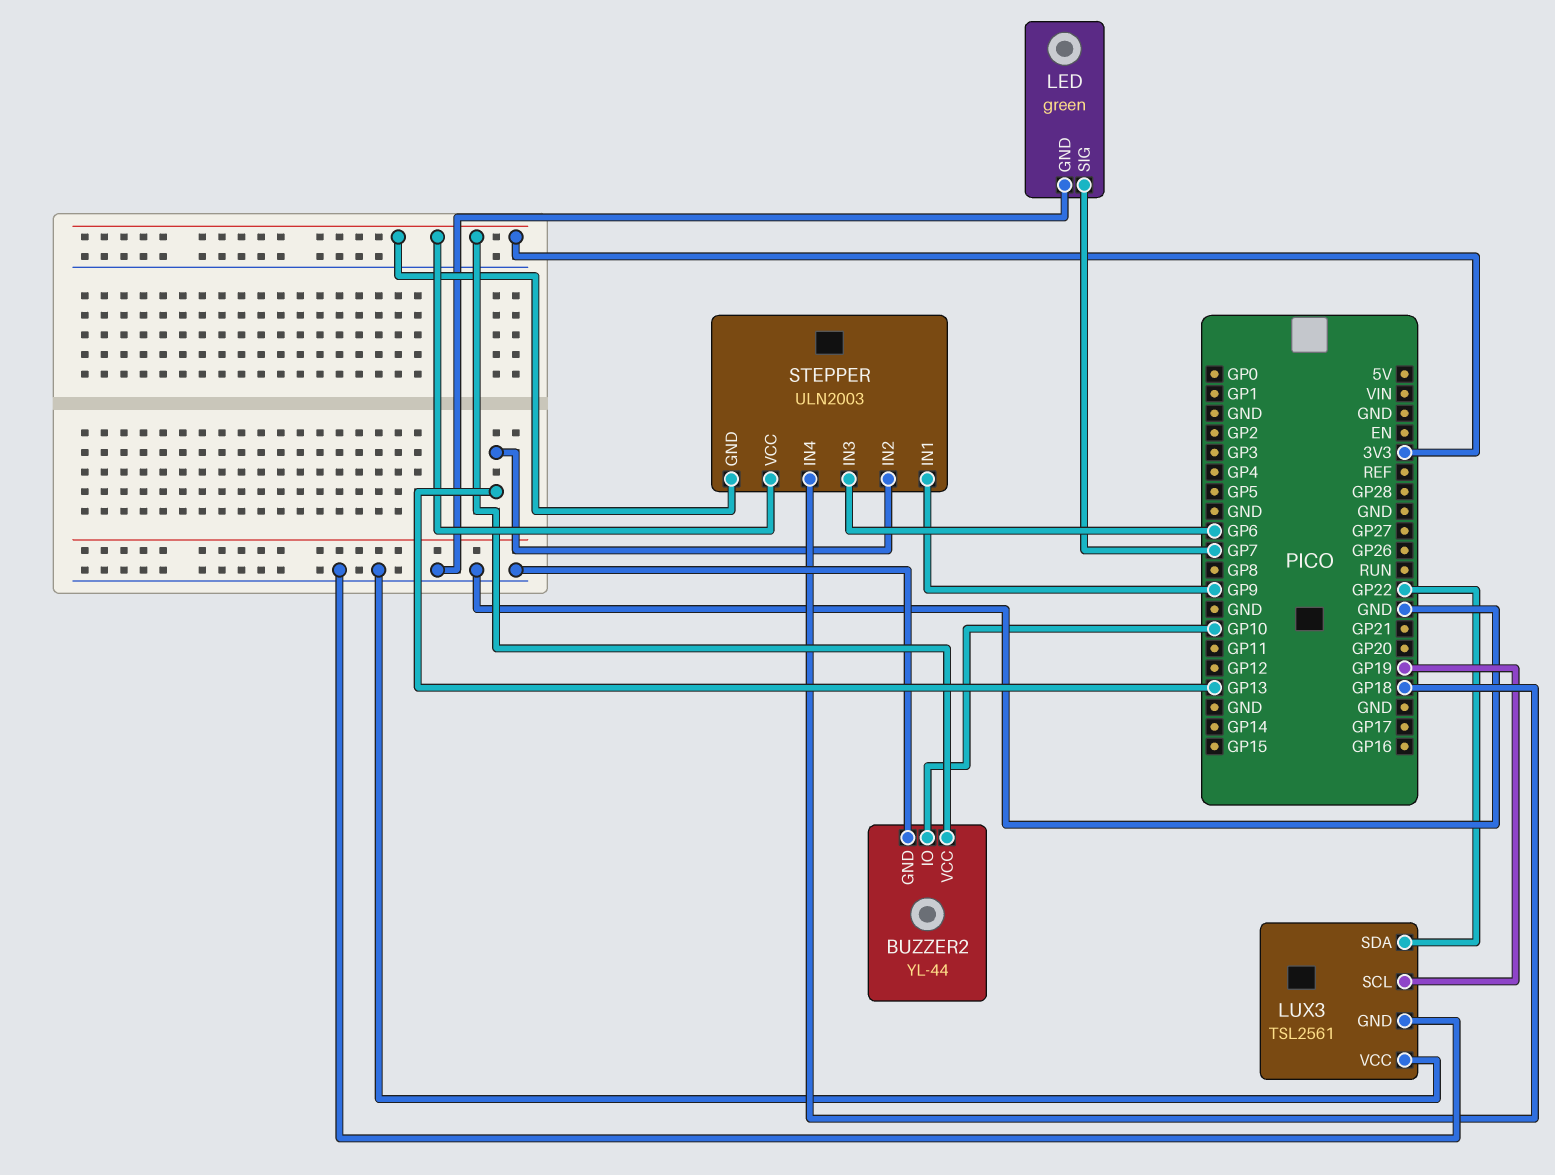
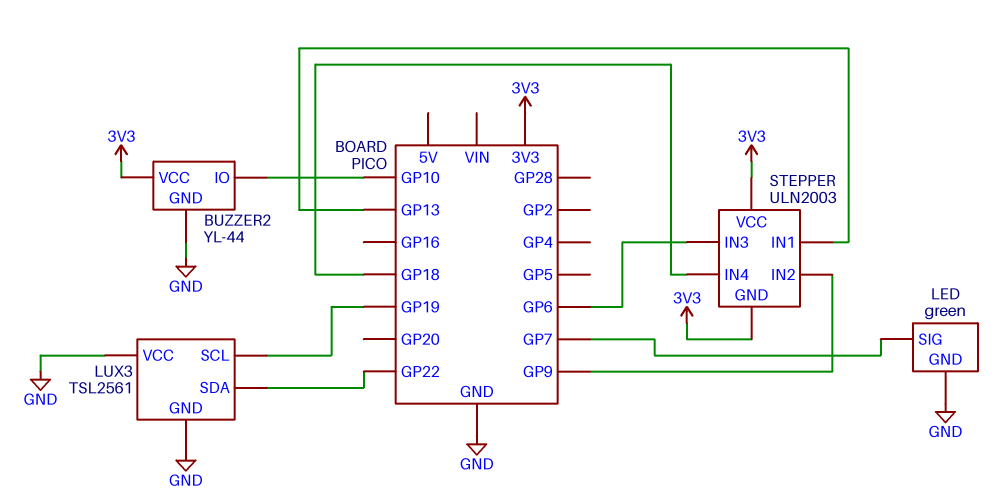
STEPPER pin IN1: GP9 -> GP13
STEPPER pin IN2: GP13 -> GP9

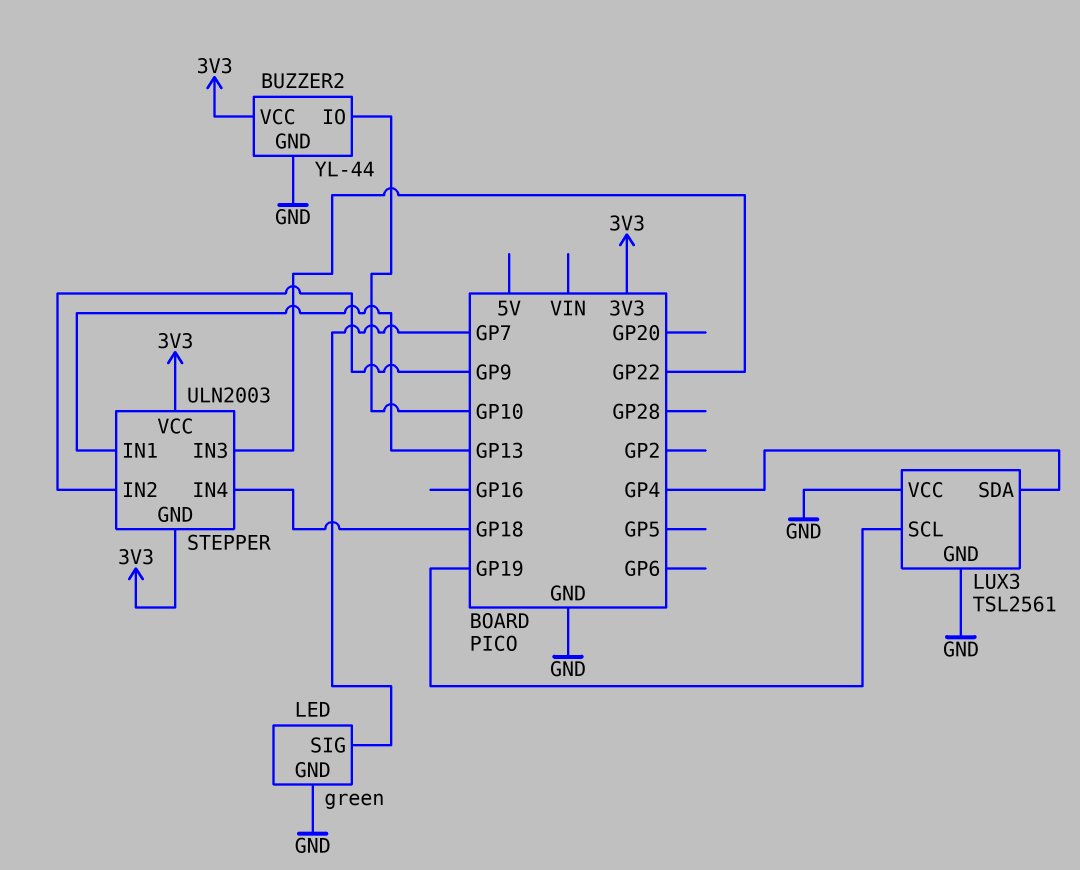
LUX3 pin SDA: GP22 -> GP4
STEPPER pin IN3: GP6 -> GP22

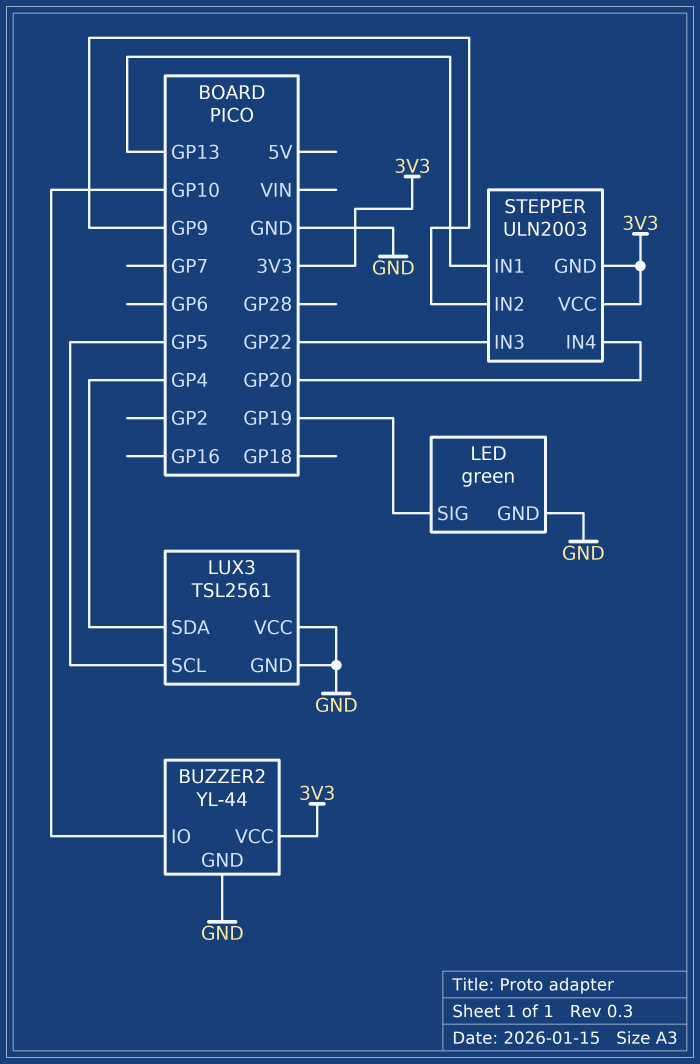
LED pin SIG: GP7 -> GP19
LUX3 pin SCL: GP19 -> GP5
STEPPER pin IN4: GP18 -> GP20

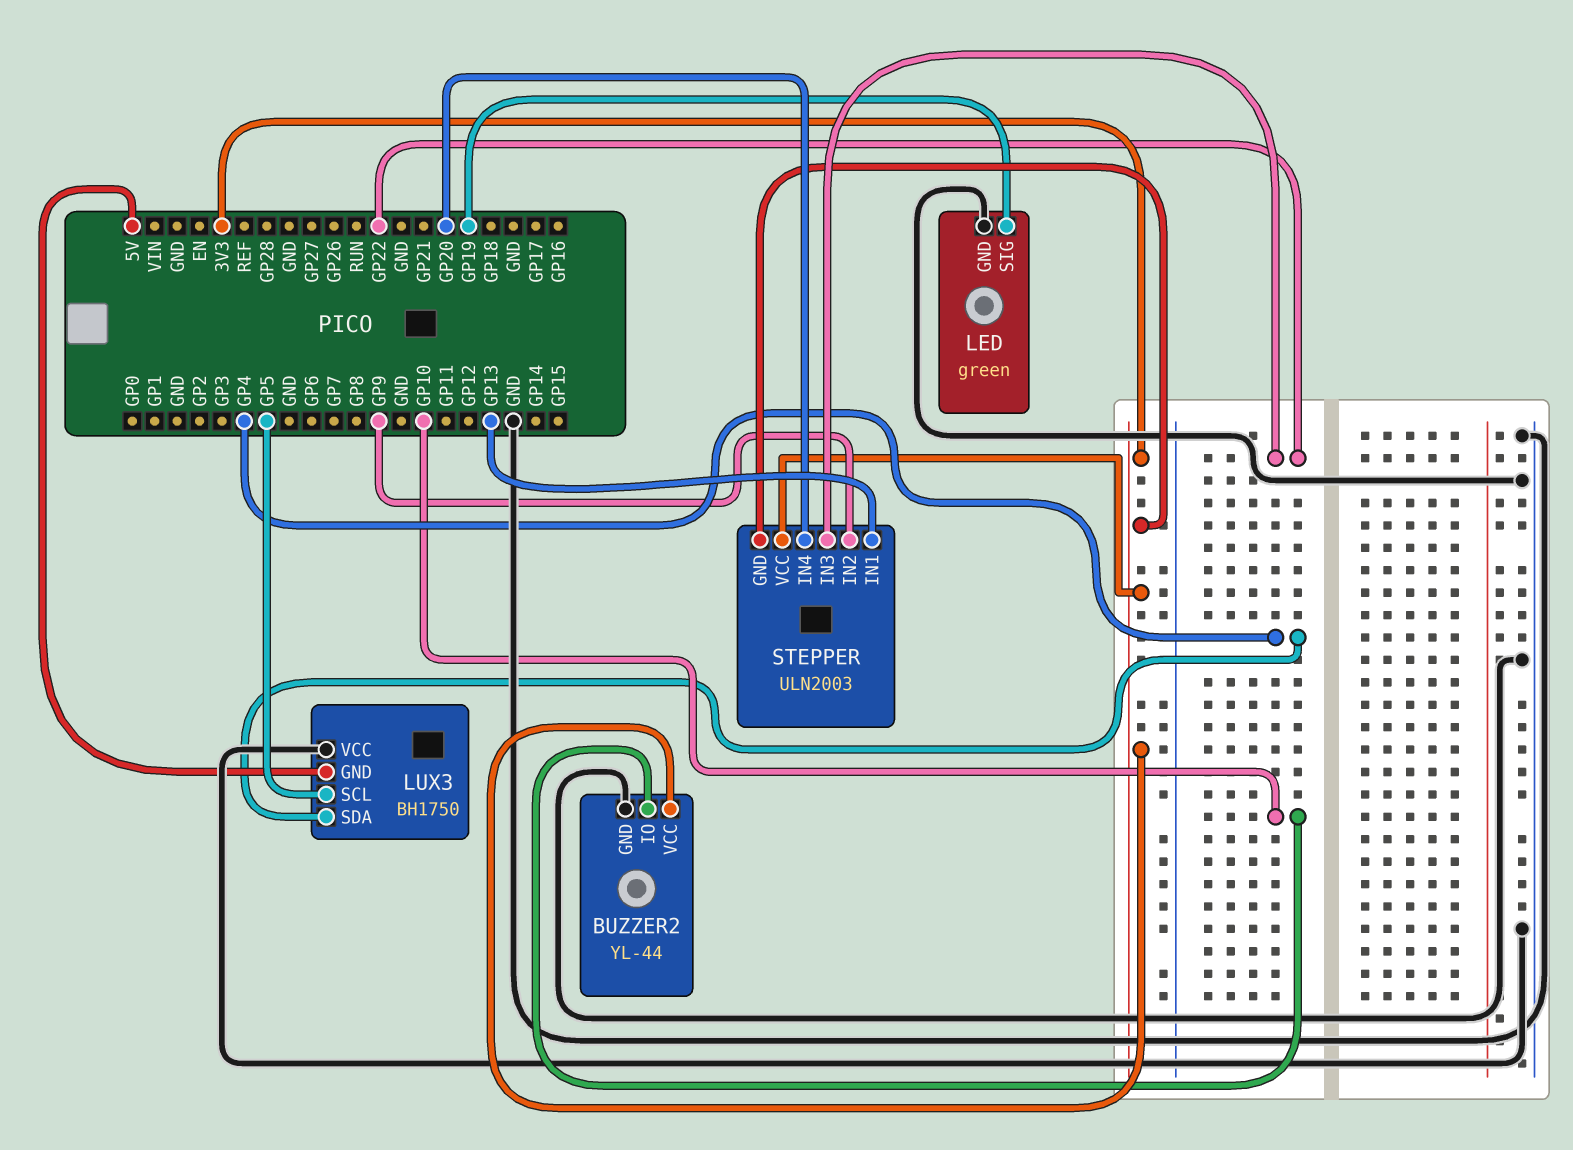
LUX3: TSL2561 -> BH1750
LUX3 pin GND: GND -> 5V

